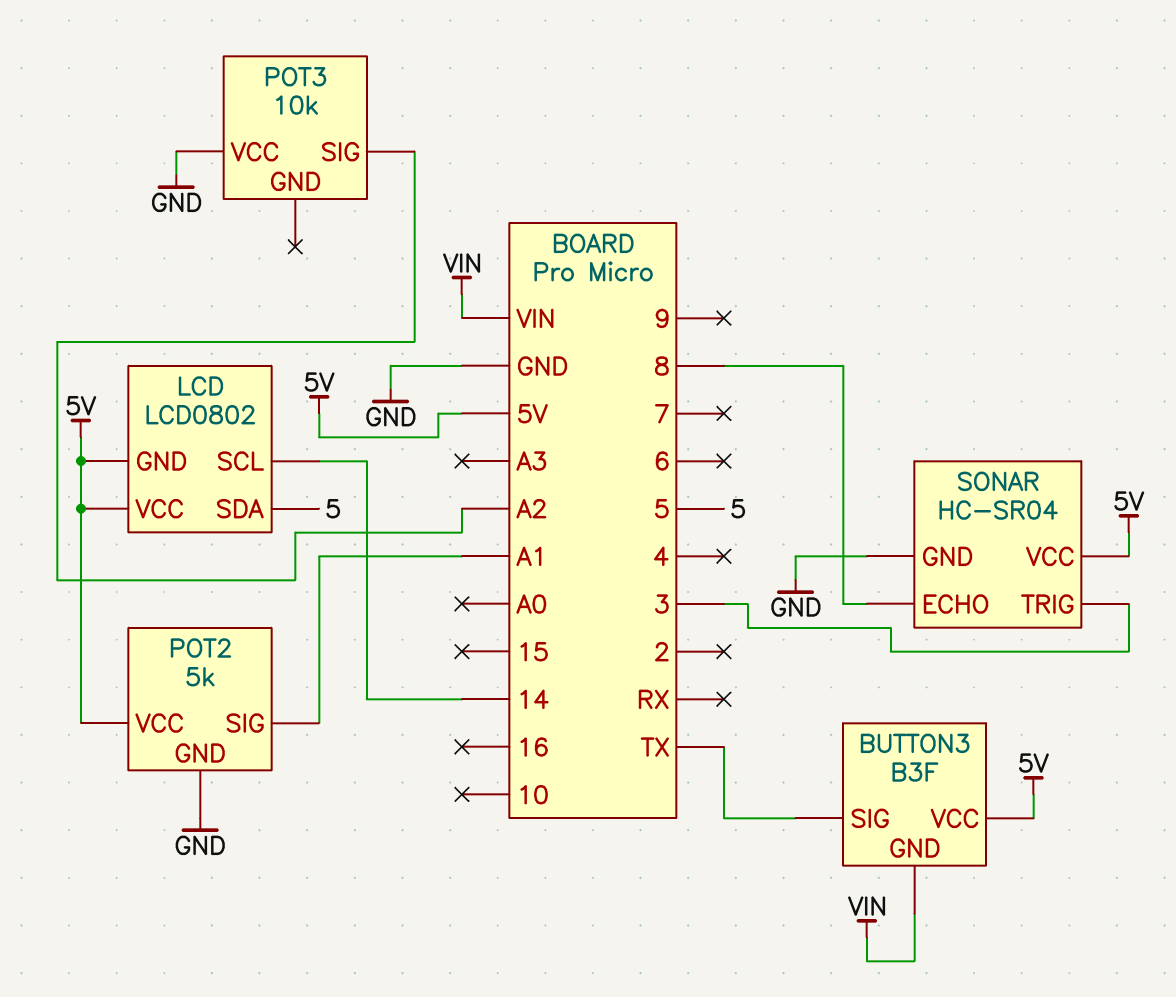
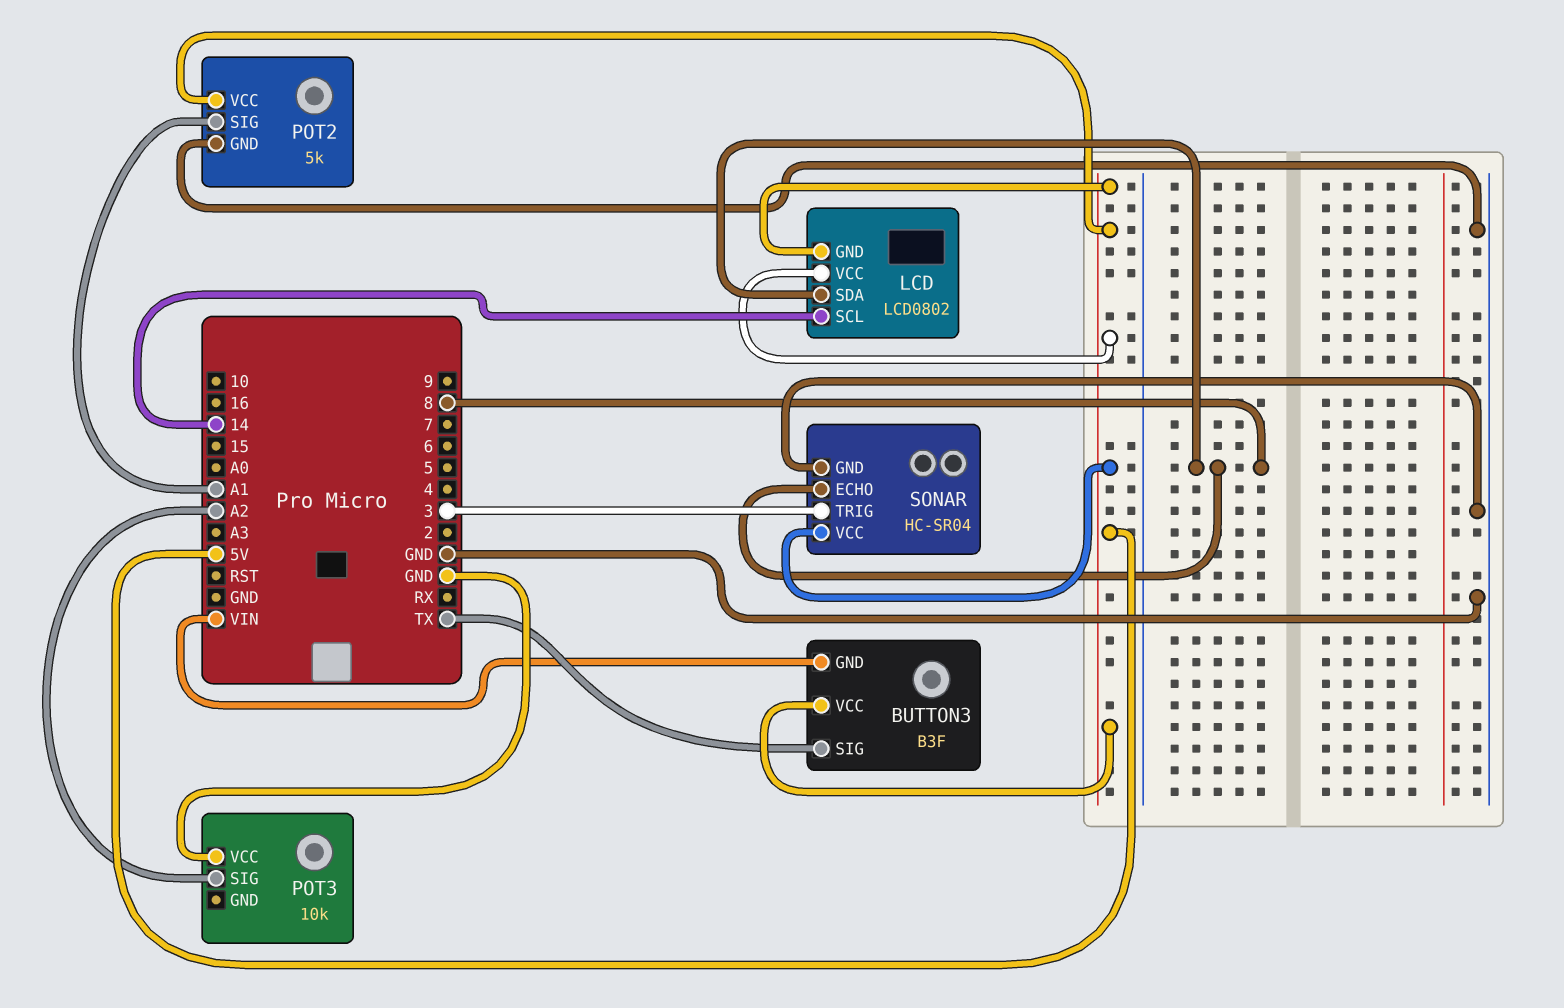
LCD pin SDA: 5 -> 8

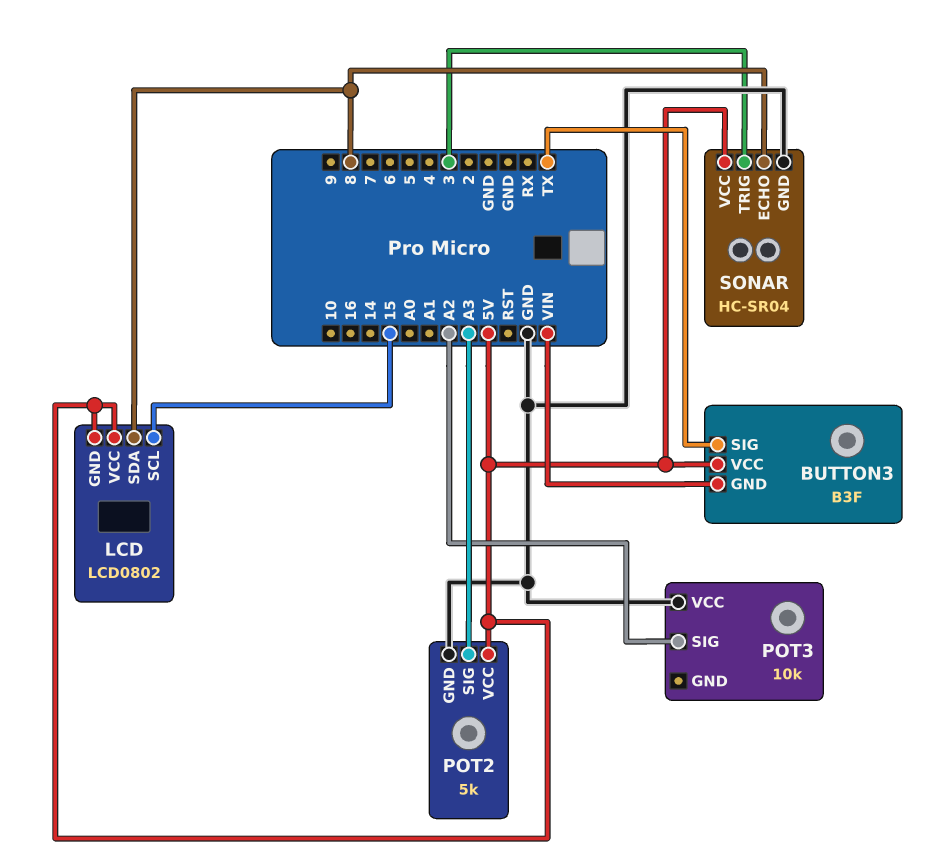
LCD pin SCL: 14 -> 15
POT2 pin SIG: A1 -> A3

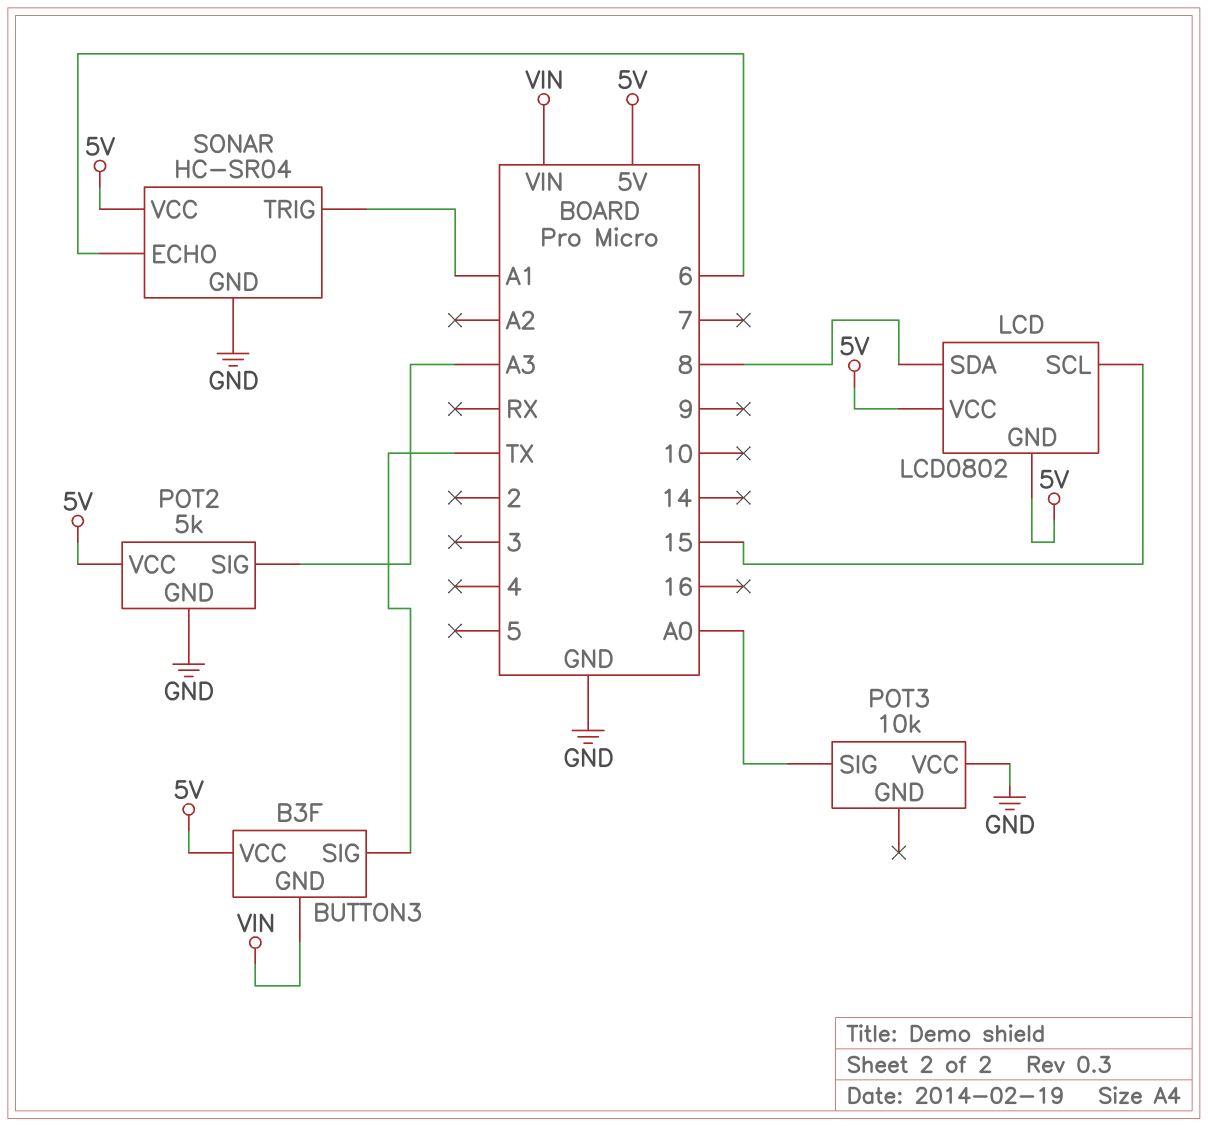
POT3 pin SIG: A2 -> A0
SONAR pin ECHO: 8 -> 6
SONAR pin TRIG: 3 -> A1

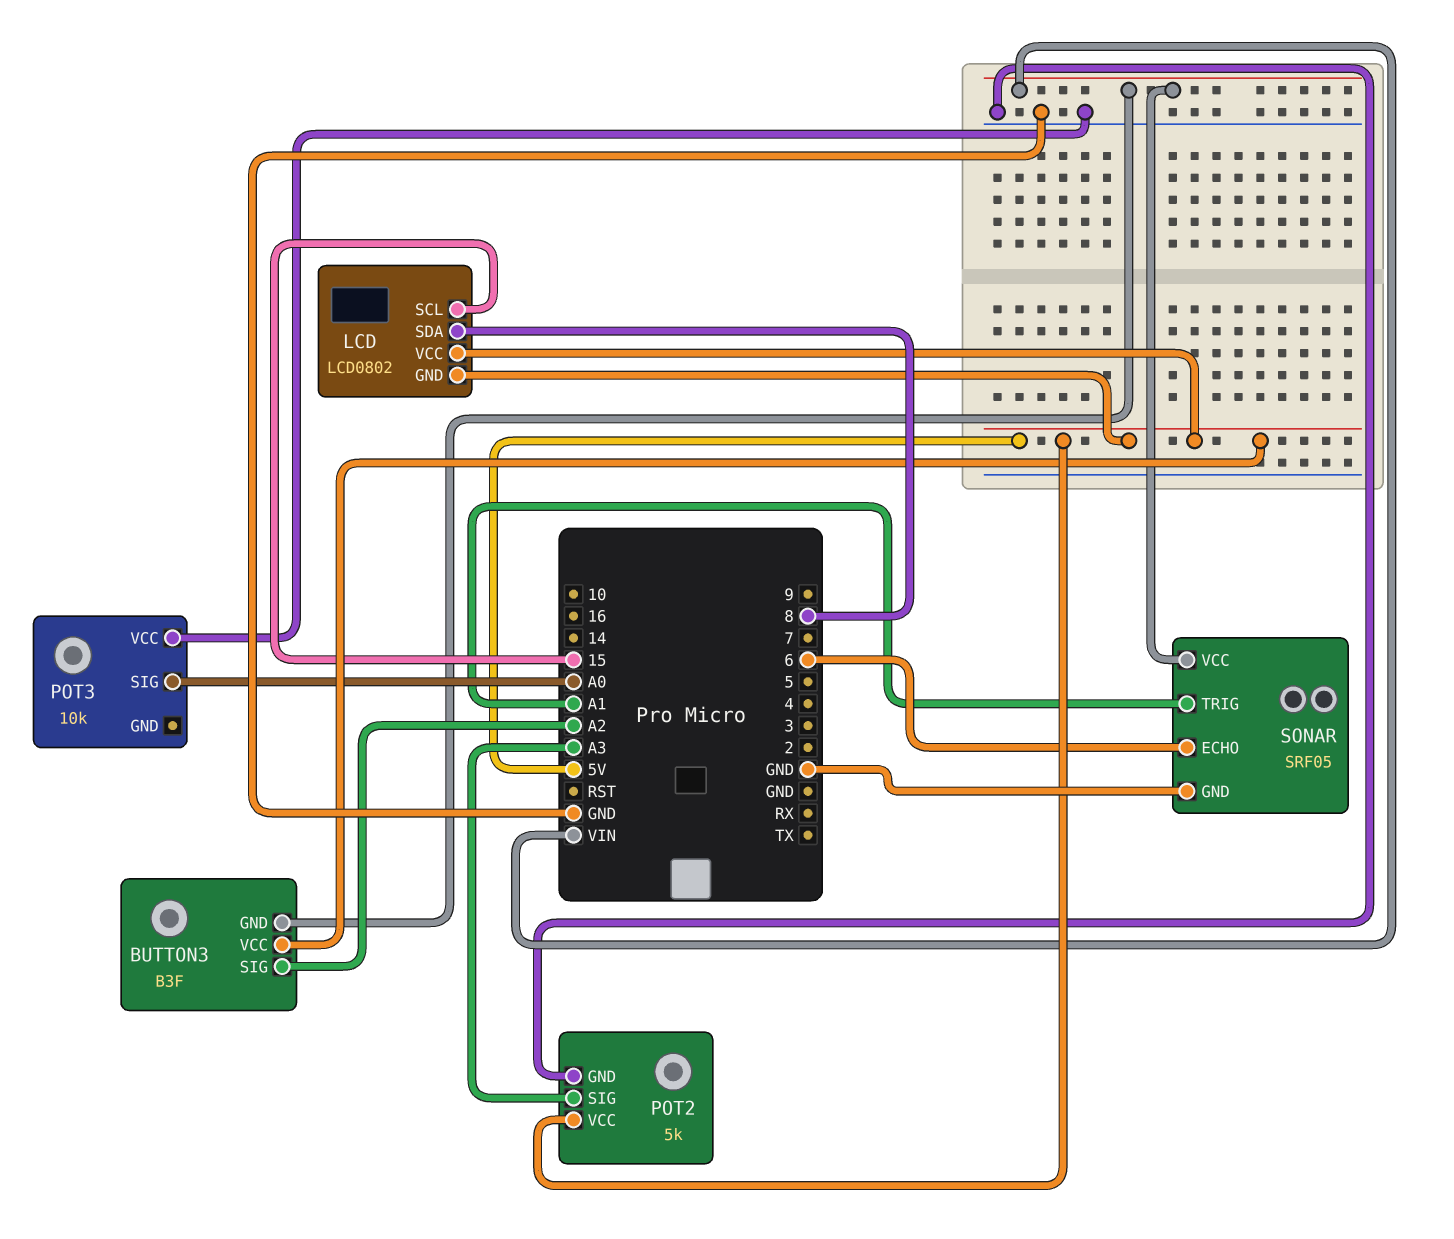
BUTTON3 pin SIG: TX -> A2
SONAR: HC-SR04 -> SRF05
SONAR pin VCC: 5V -> VIN

